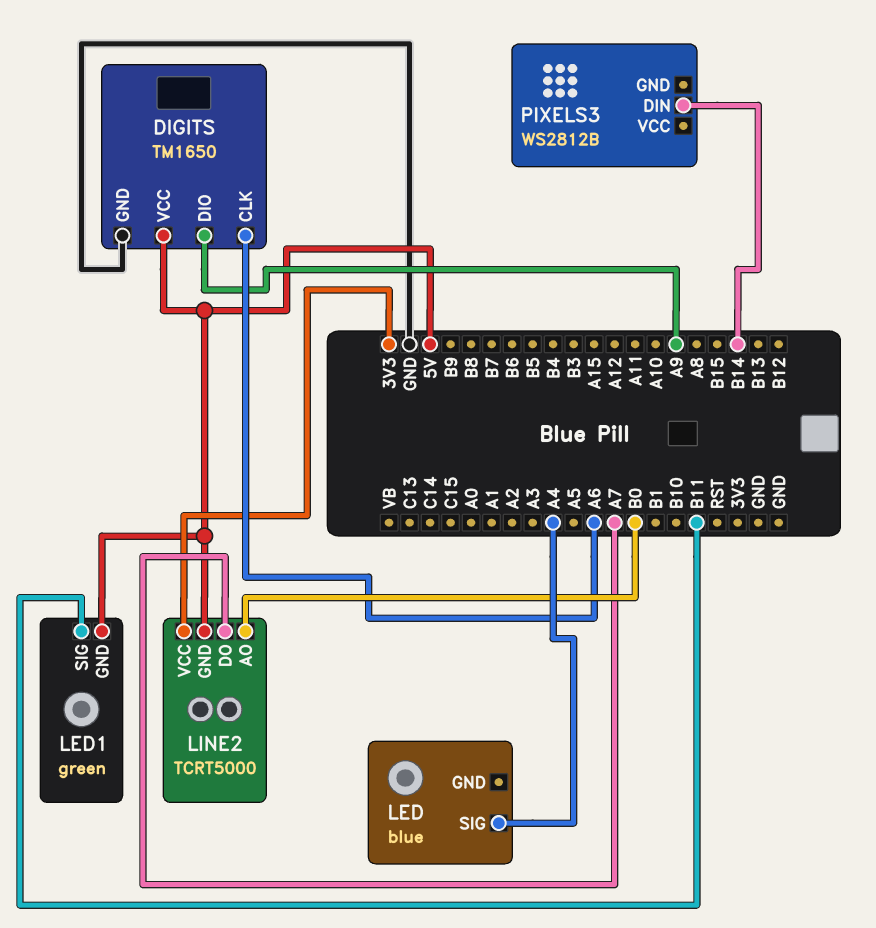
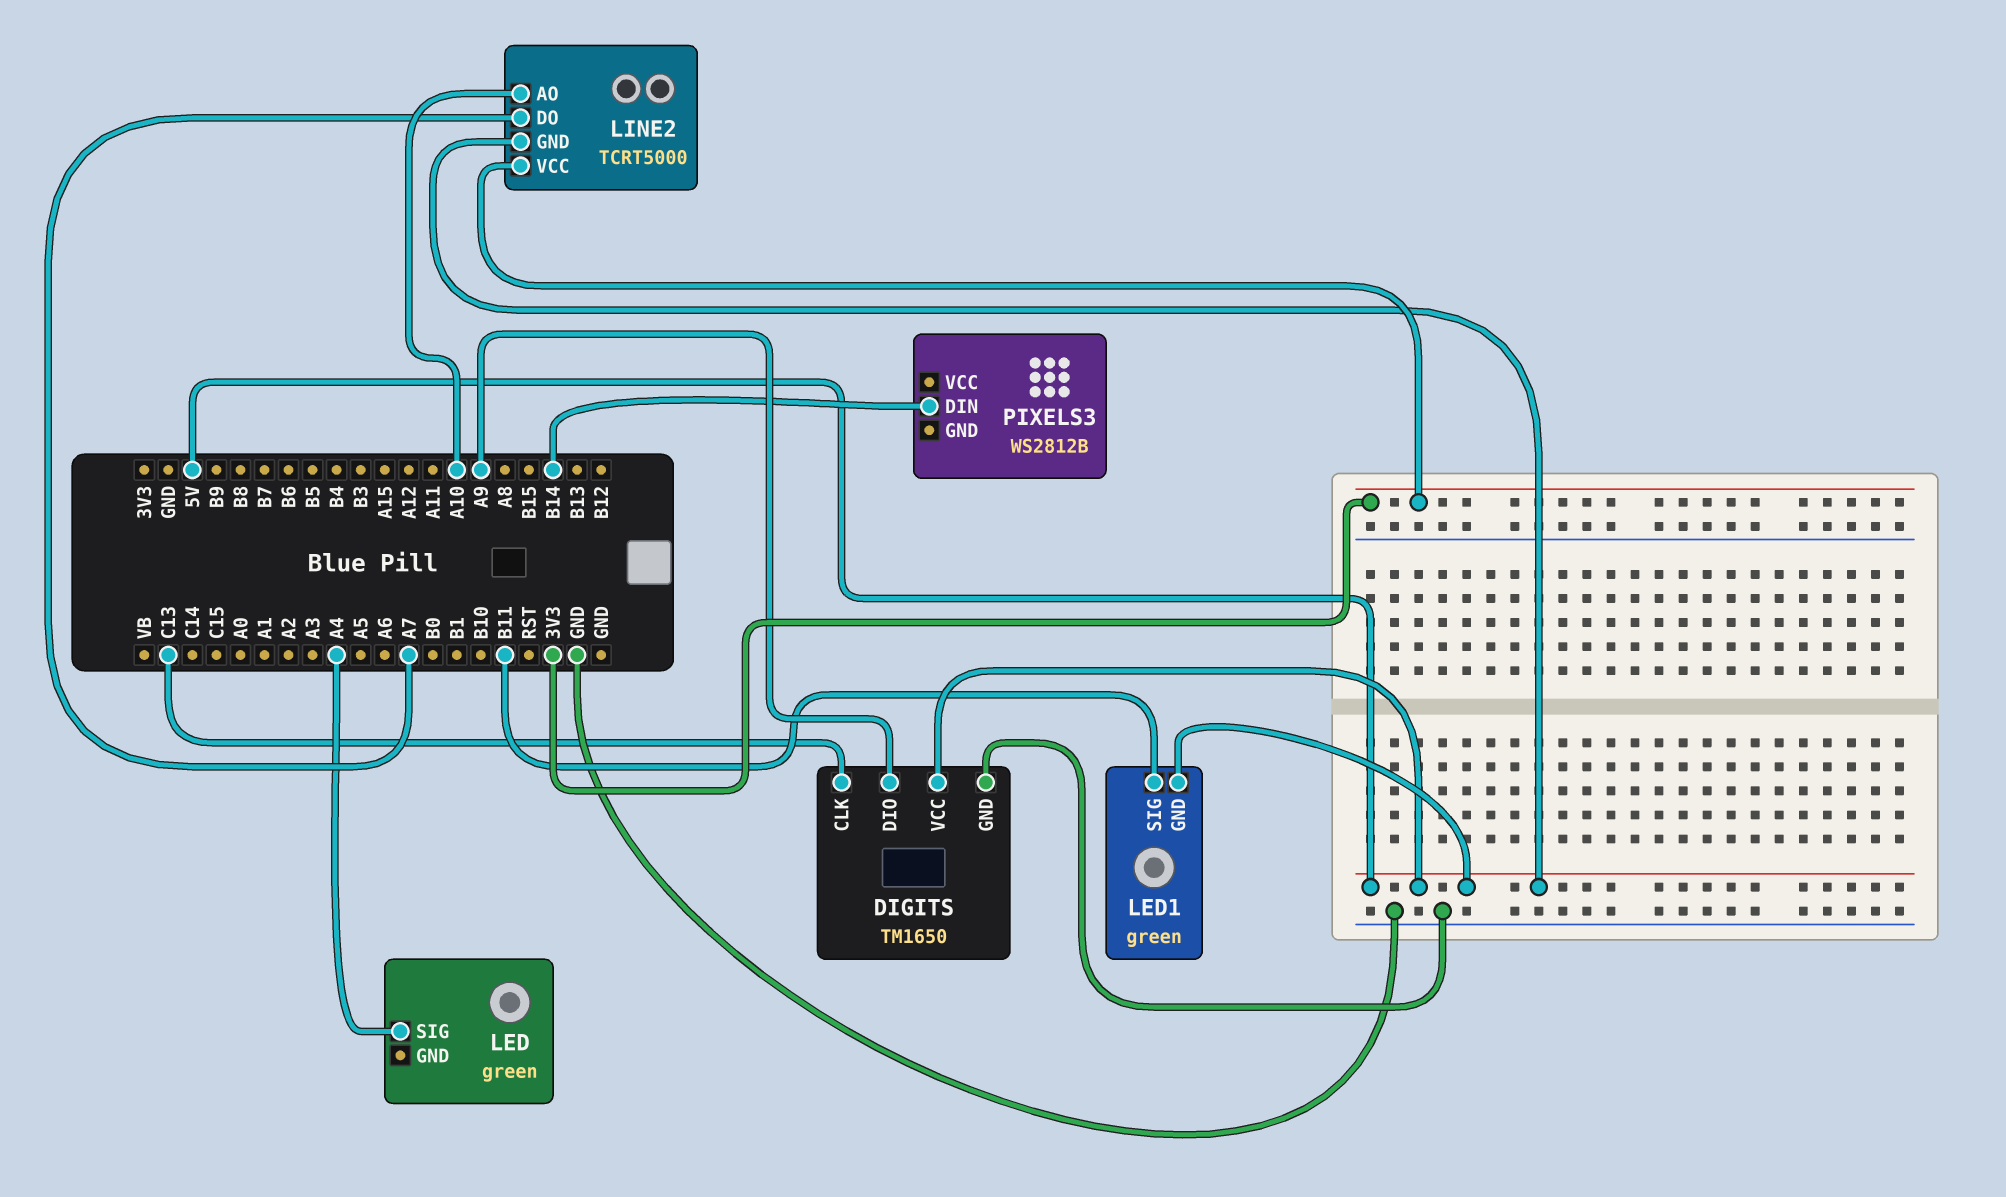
DIGITS pin CLK: A6 -> C13
LED: blue -> green
LINE2 pin AO: B0 -> A10

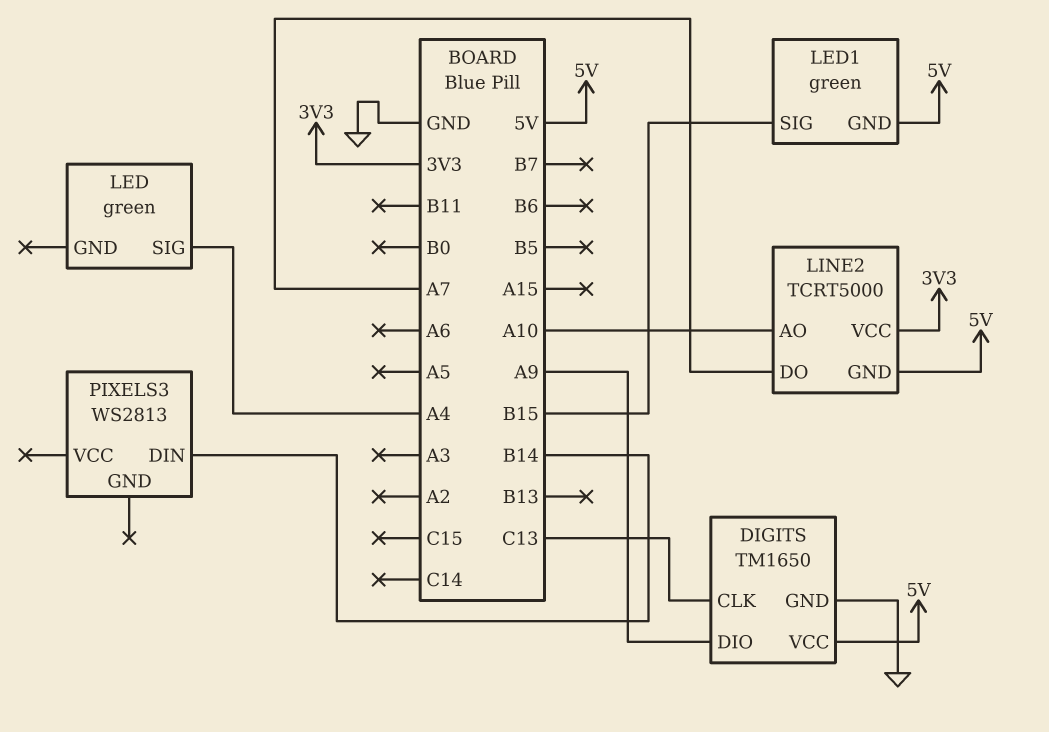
LED1 pin SIG: B11 -> B15
PIXELS3: WS2812B -> WS2813

